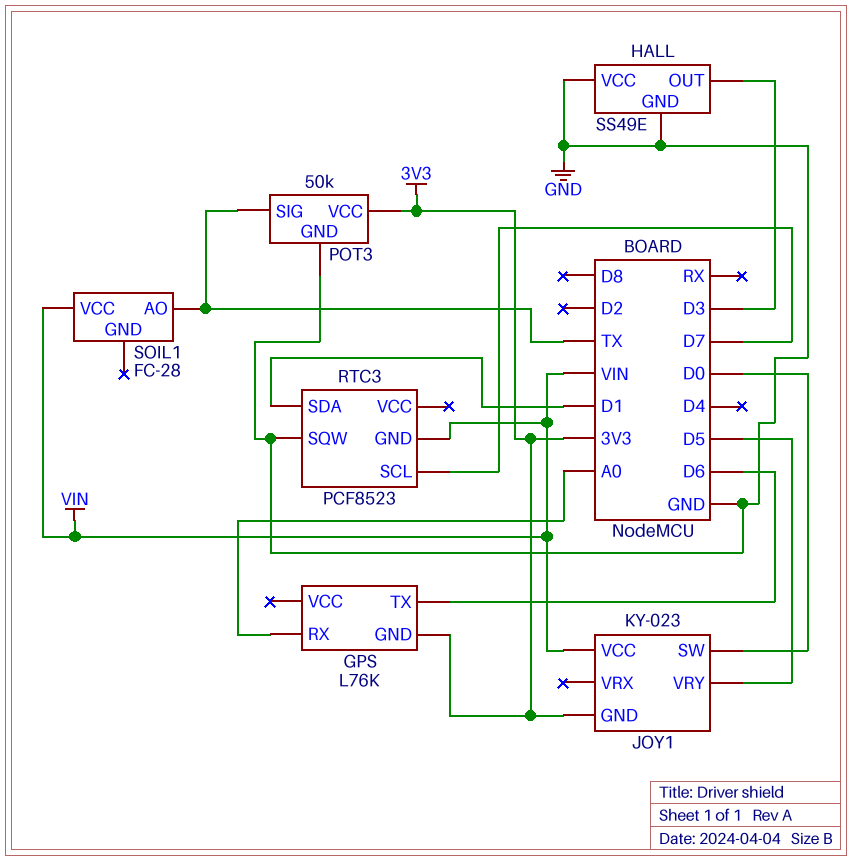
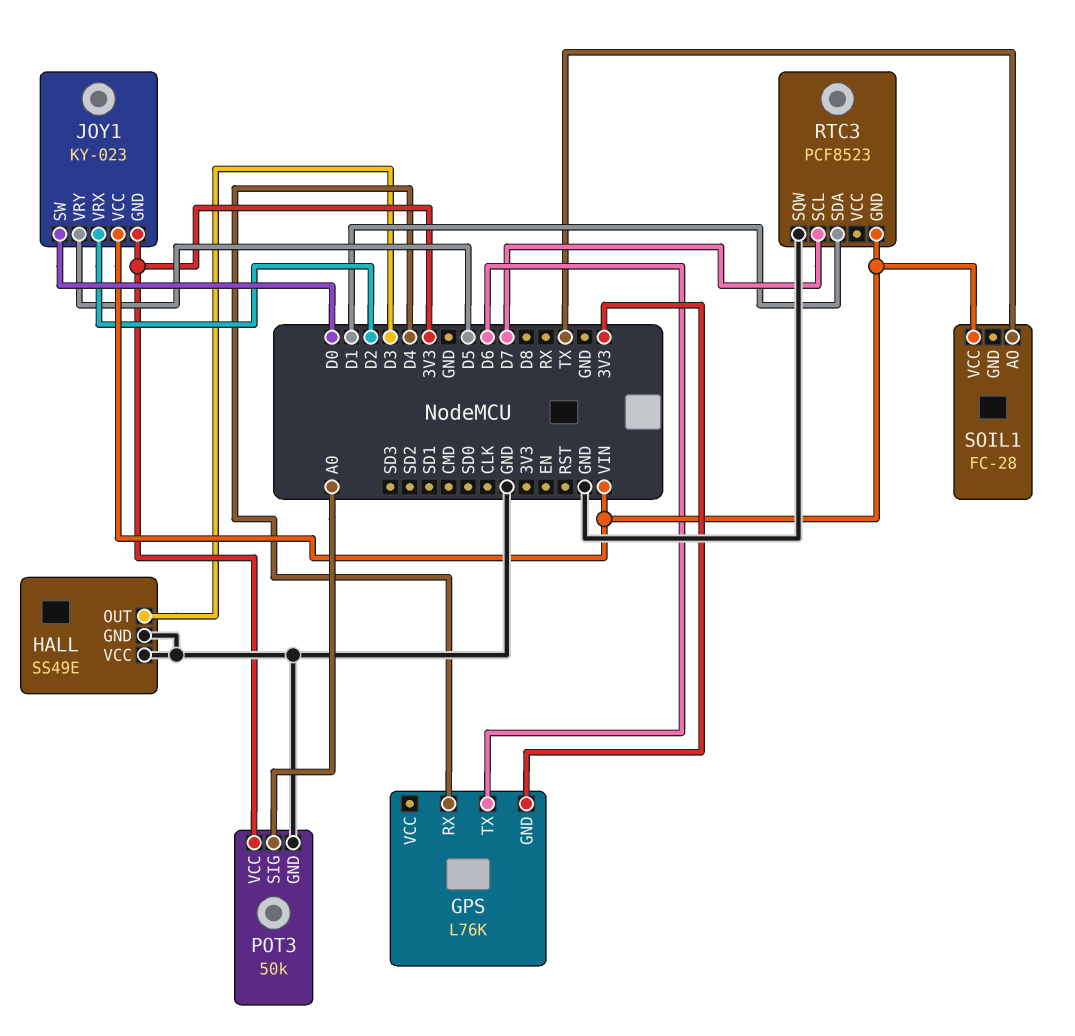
GPS pin RX: A0 -> D4
JOY1 pin VRX: none -> D2
POT3 pin SIG: TX -> A0

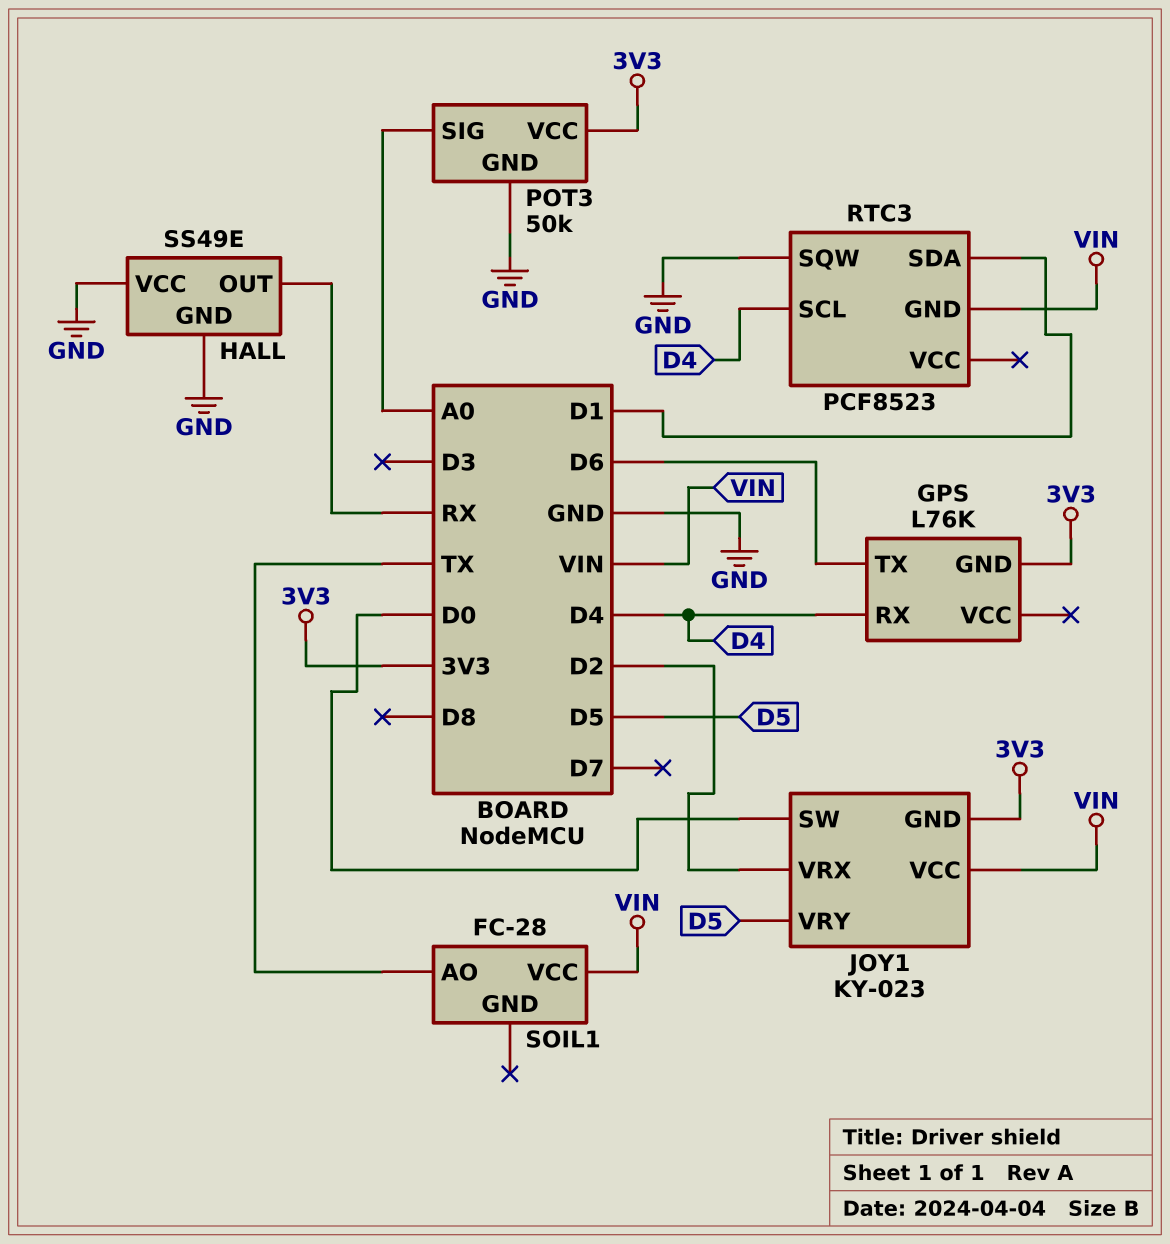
HALL pin OUT: D3 -> RX
RTC3 pin SCL: D7 -> D4

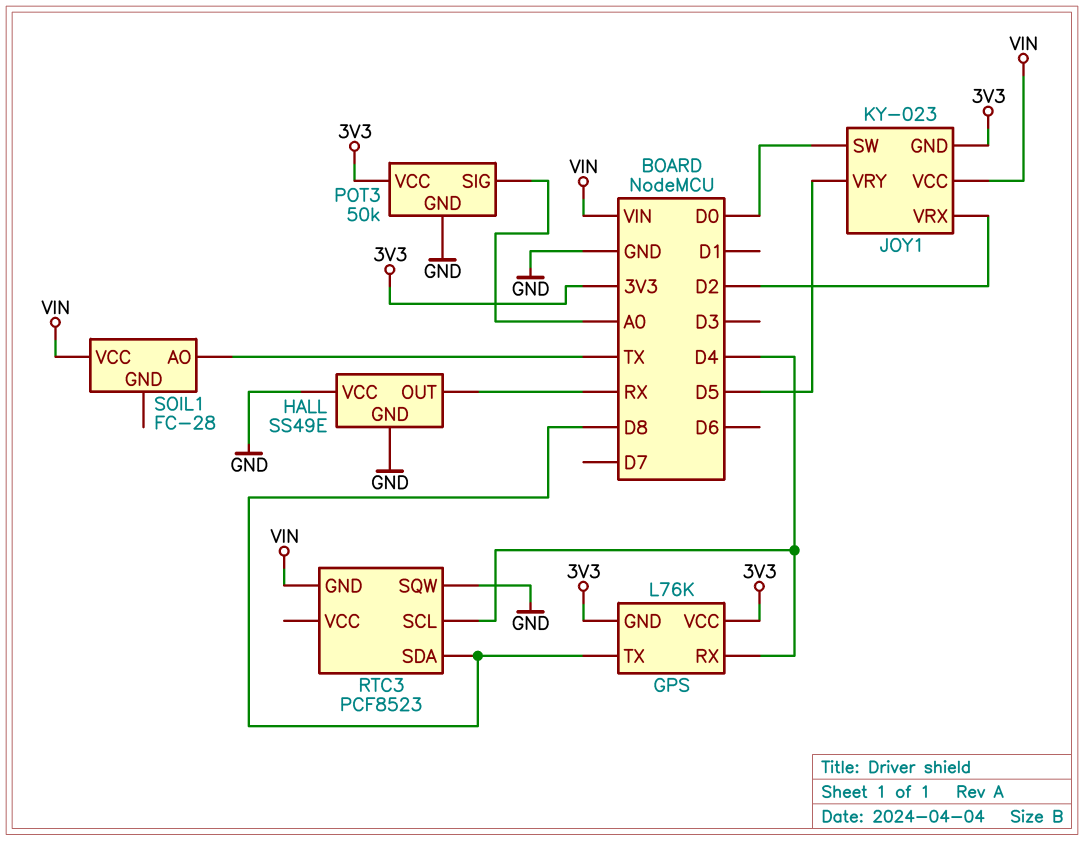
GPS pin TX: D6 -> D8
GPS pin VCC: none -> 3V3
RTC3 pin SDA: D1 -> D8

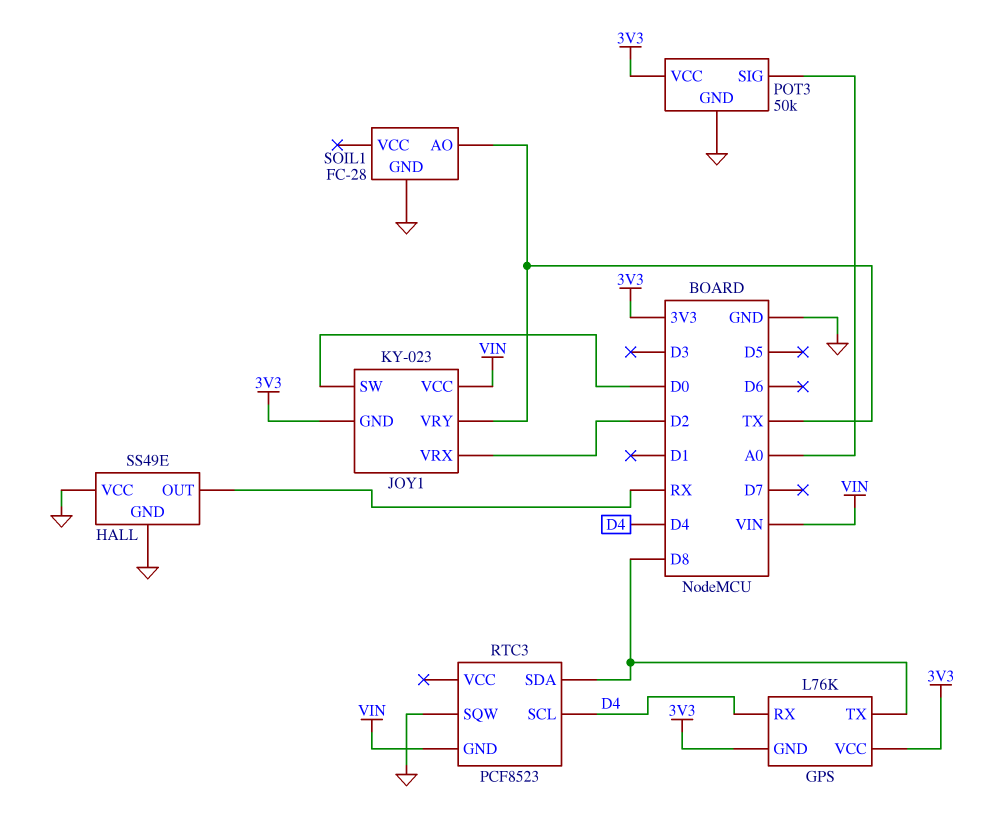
JOY1 pin VRY: D5 -> TX
SOIL1 pin GND: none -> GND
SOIL1 pin VCC: VIN -> none

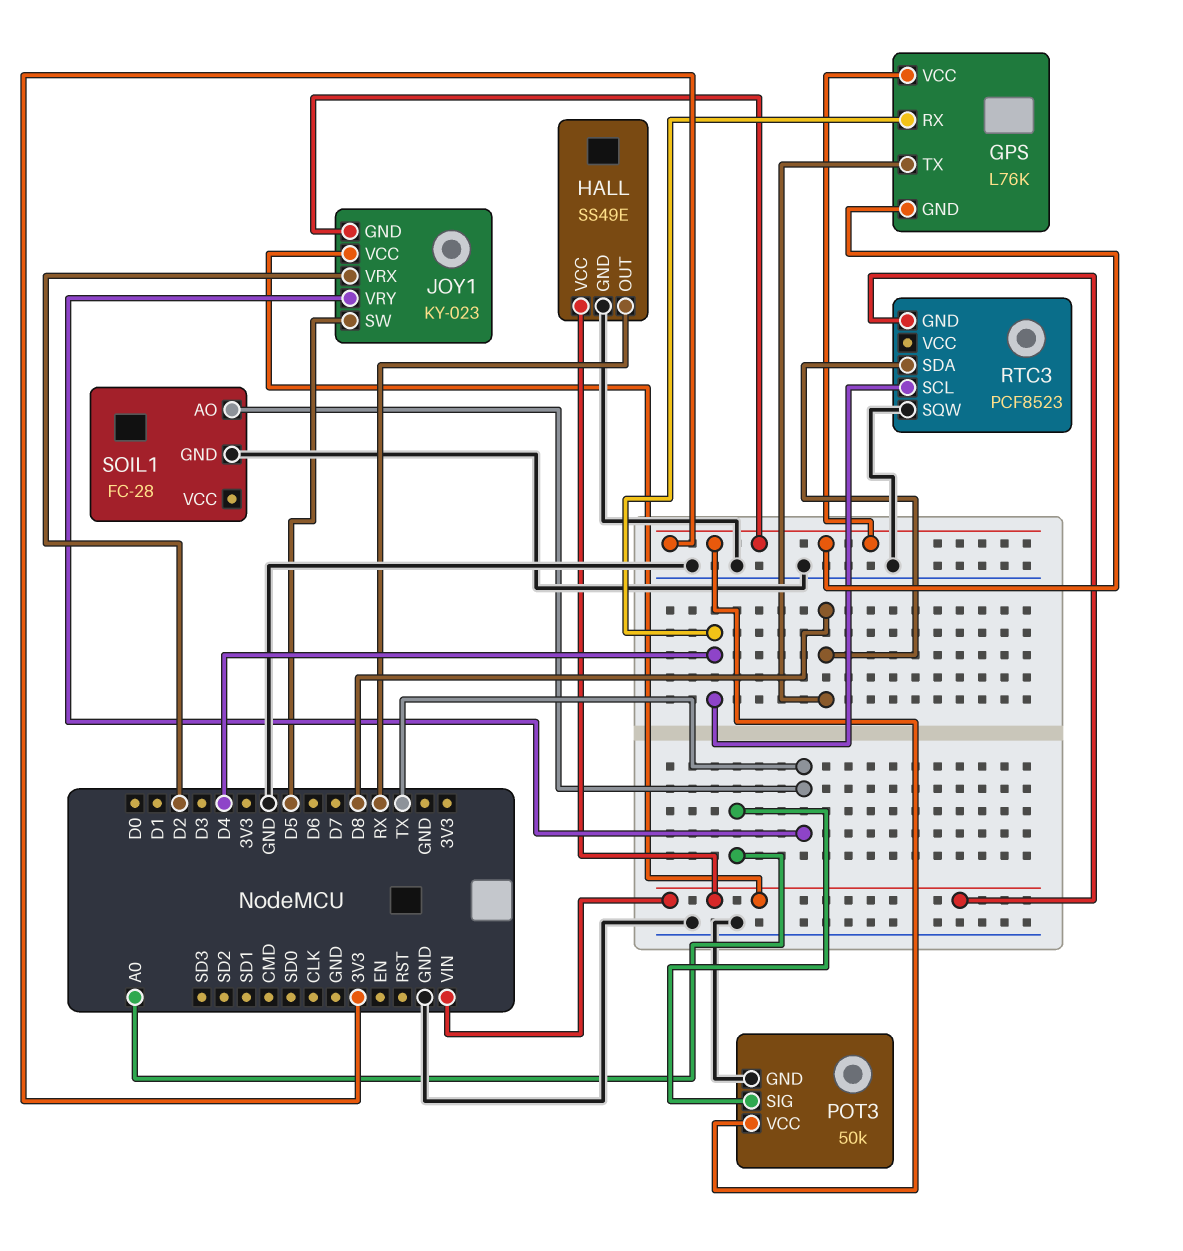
HALL pin VCC: GND -> VIN
JOY1 pin SW: D0 -> D5

